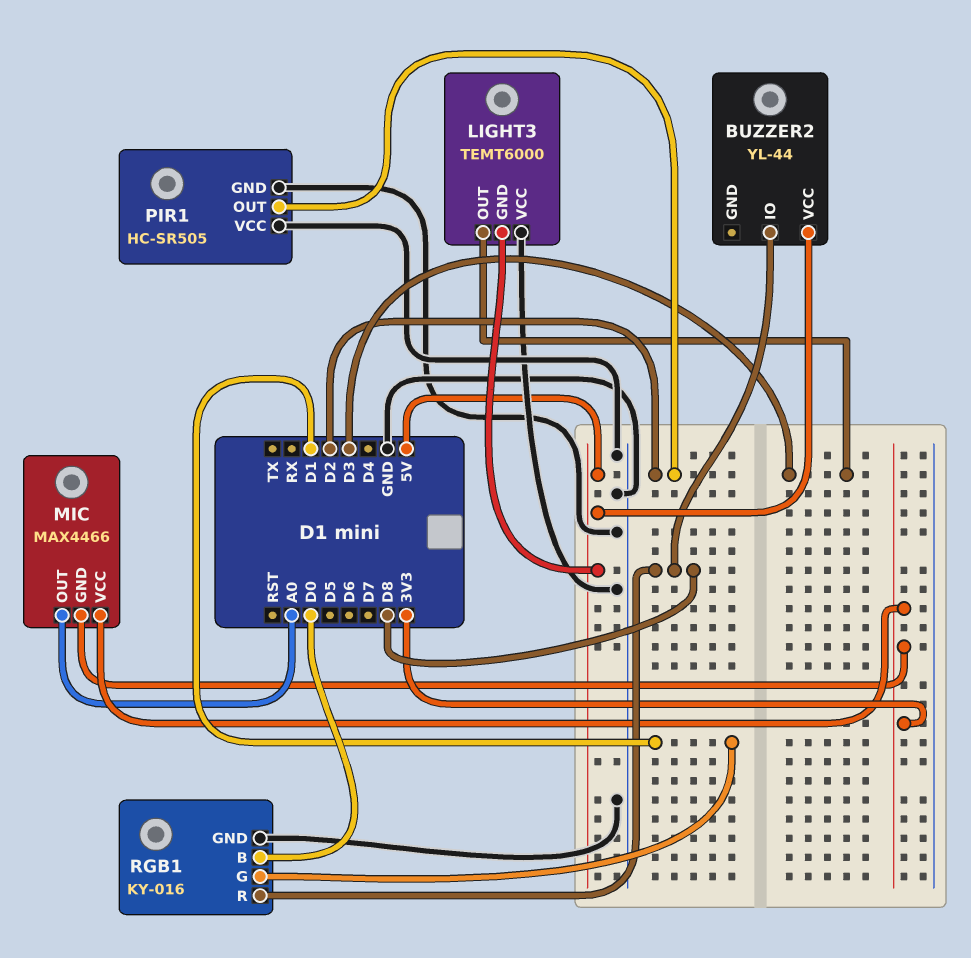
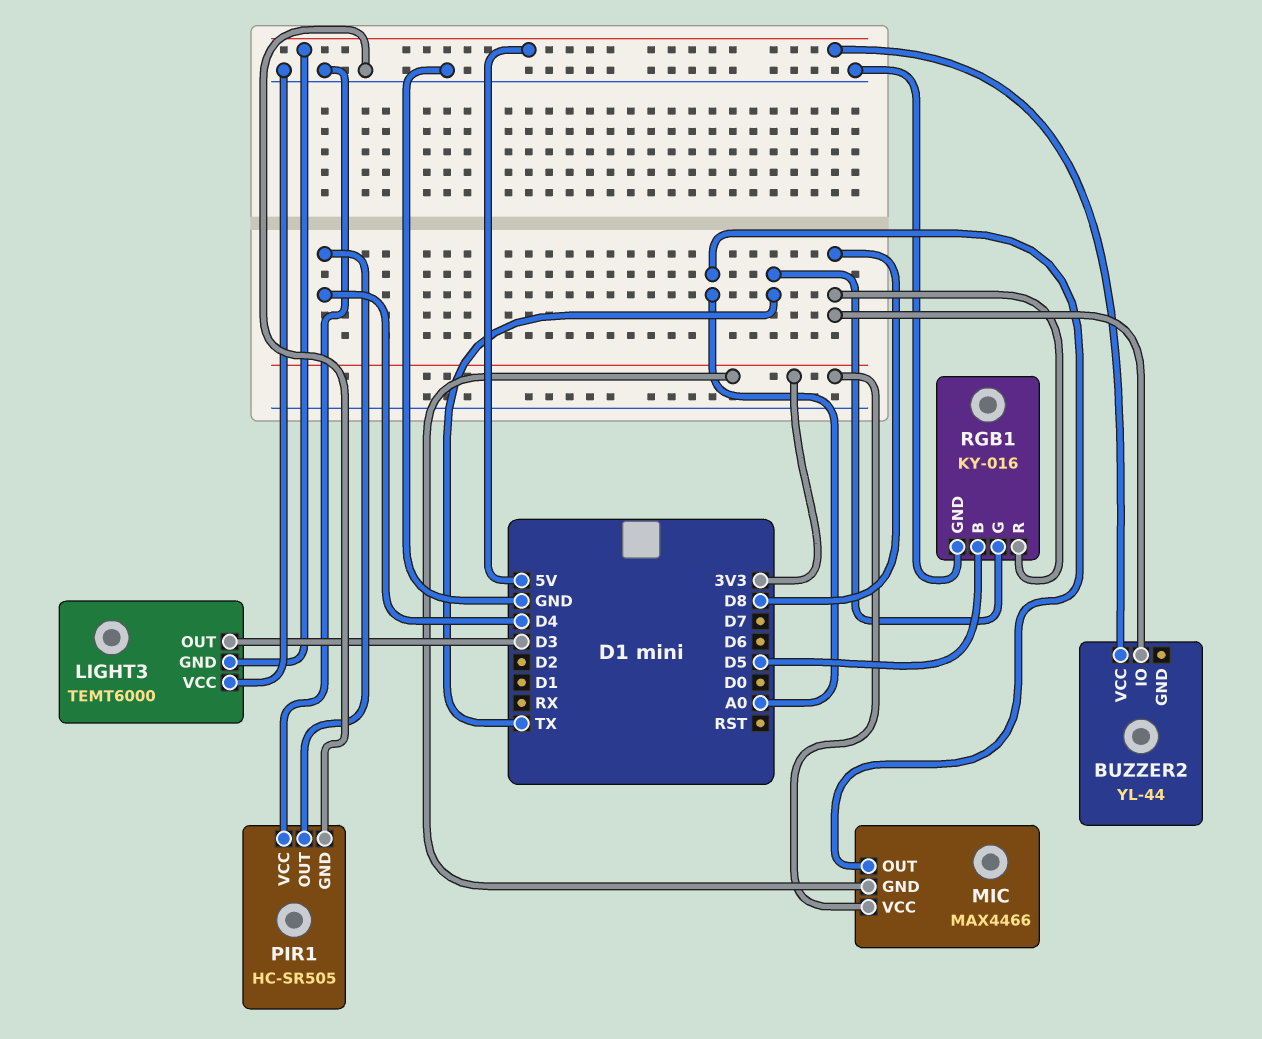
PIR1 pin OUT: D2 -> D4
RGB1 pin B: D0 -> D5
RGB1 pin G: D1 -> TX

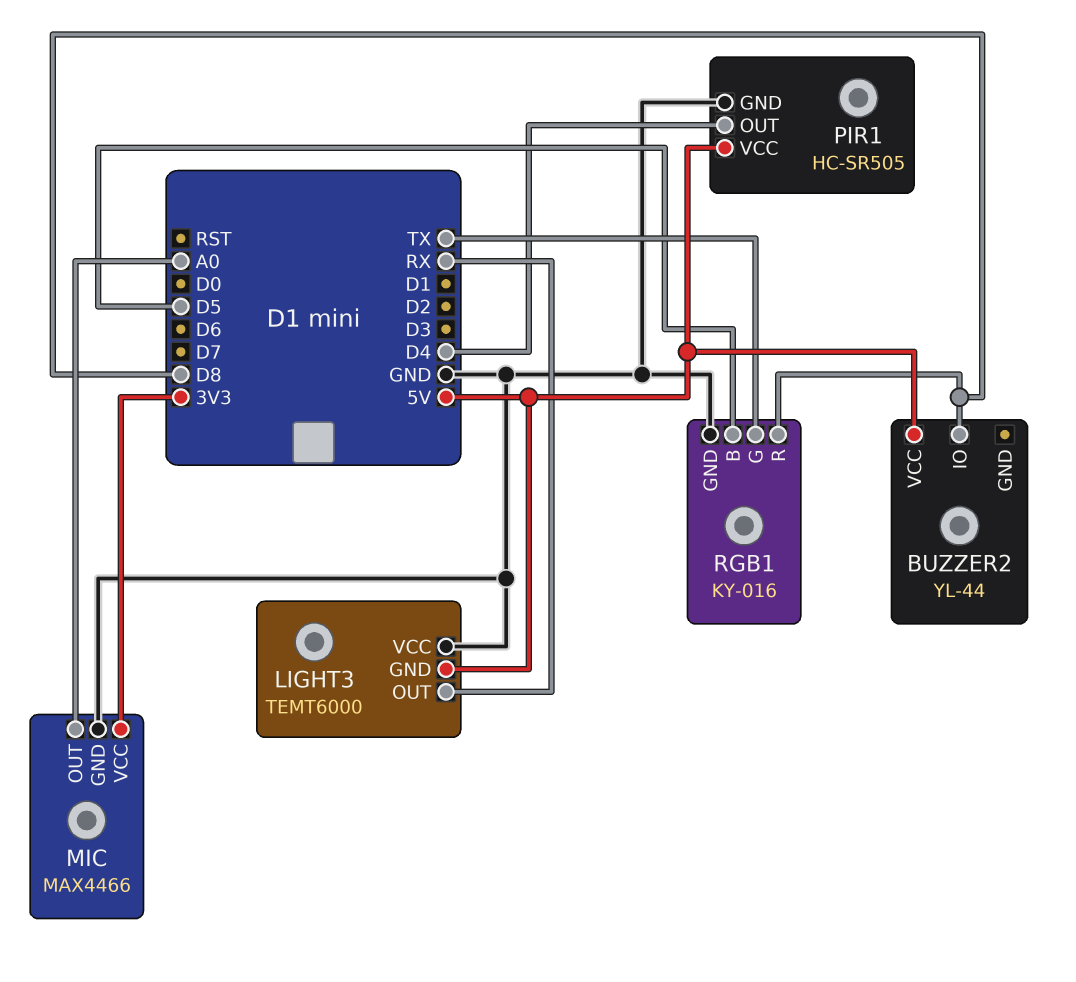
LIGHT3 pin OUT: D3 -> RX
MIC pin GND: 3V3 -> GND
PIR1 pin VCC: GND -> 5V

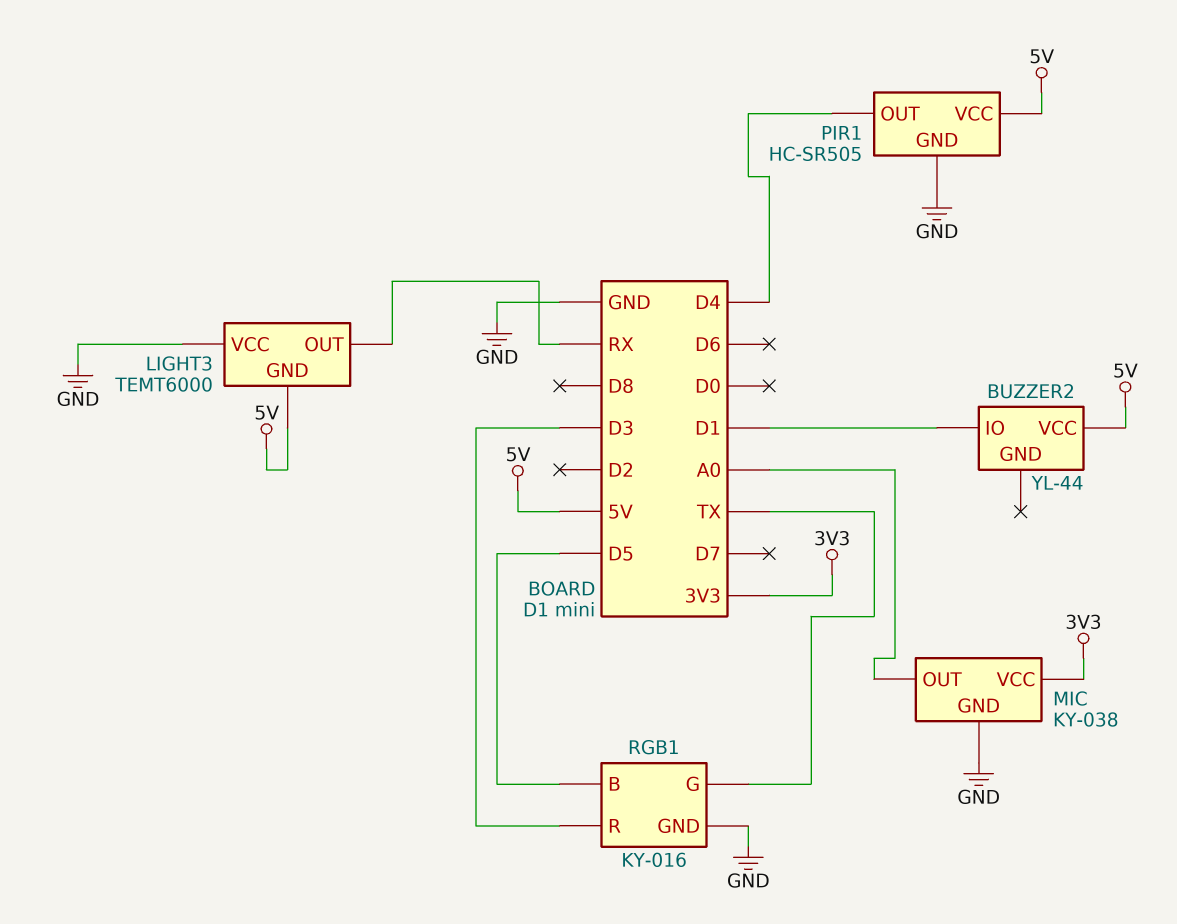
BUZZER2 pin IO: D8 -> D1
MIC: MAX4466 -> KY-038
RGB1 pin R: D8 -> D3

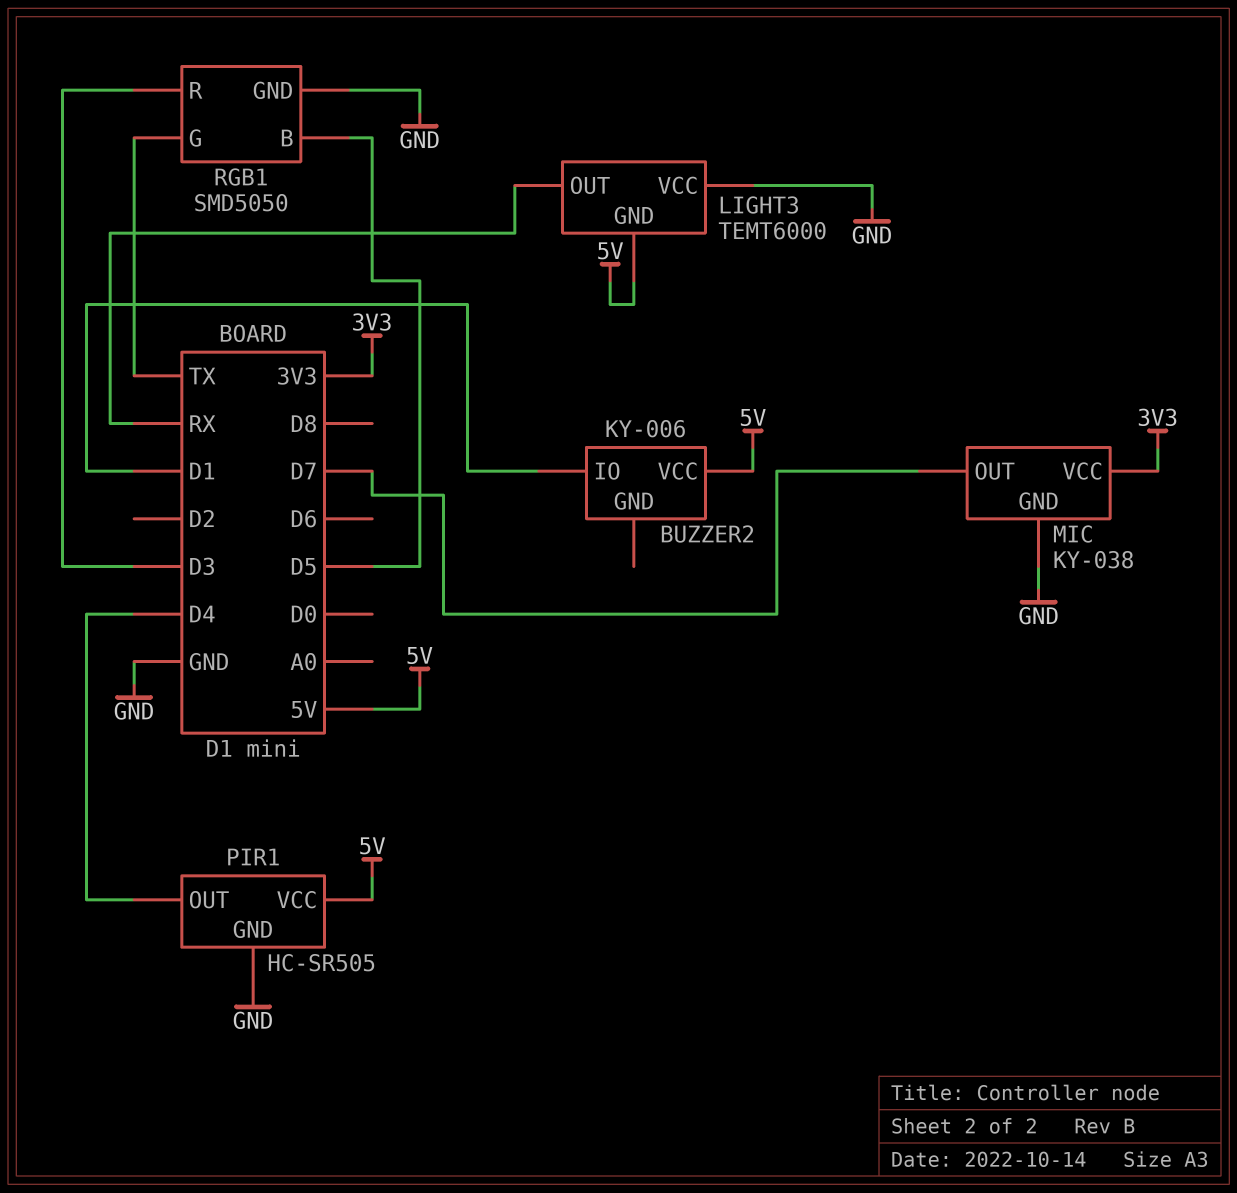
BUZZER2: YL-44 -> KY-006
MIC pin OUT: A0 -> D7
RGB1: KY-016 -> SMD5050

